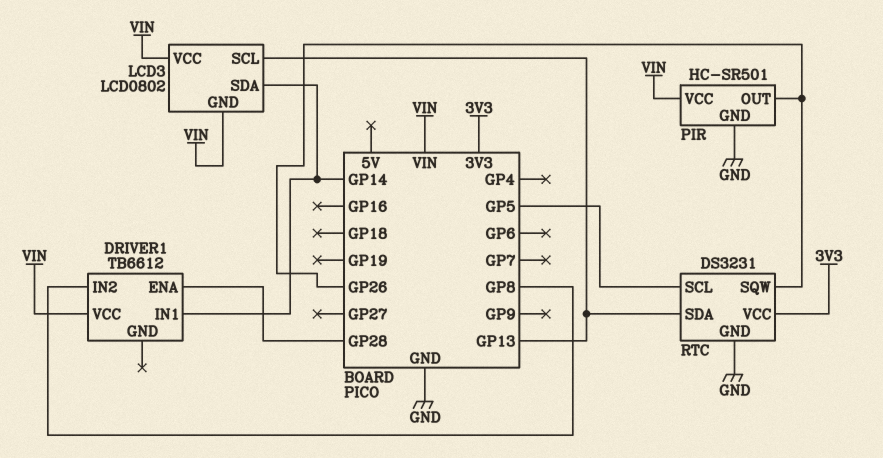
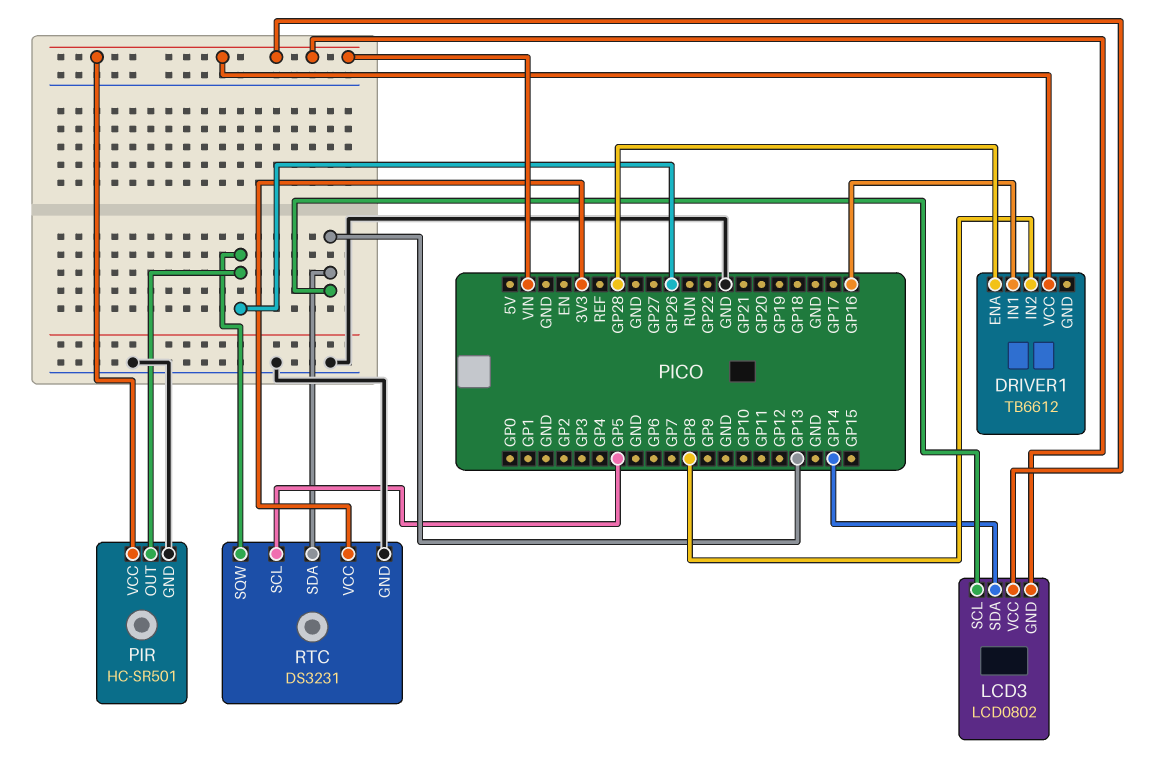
DRIVER1 pin IN1: GP14 -> GP16

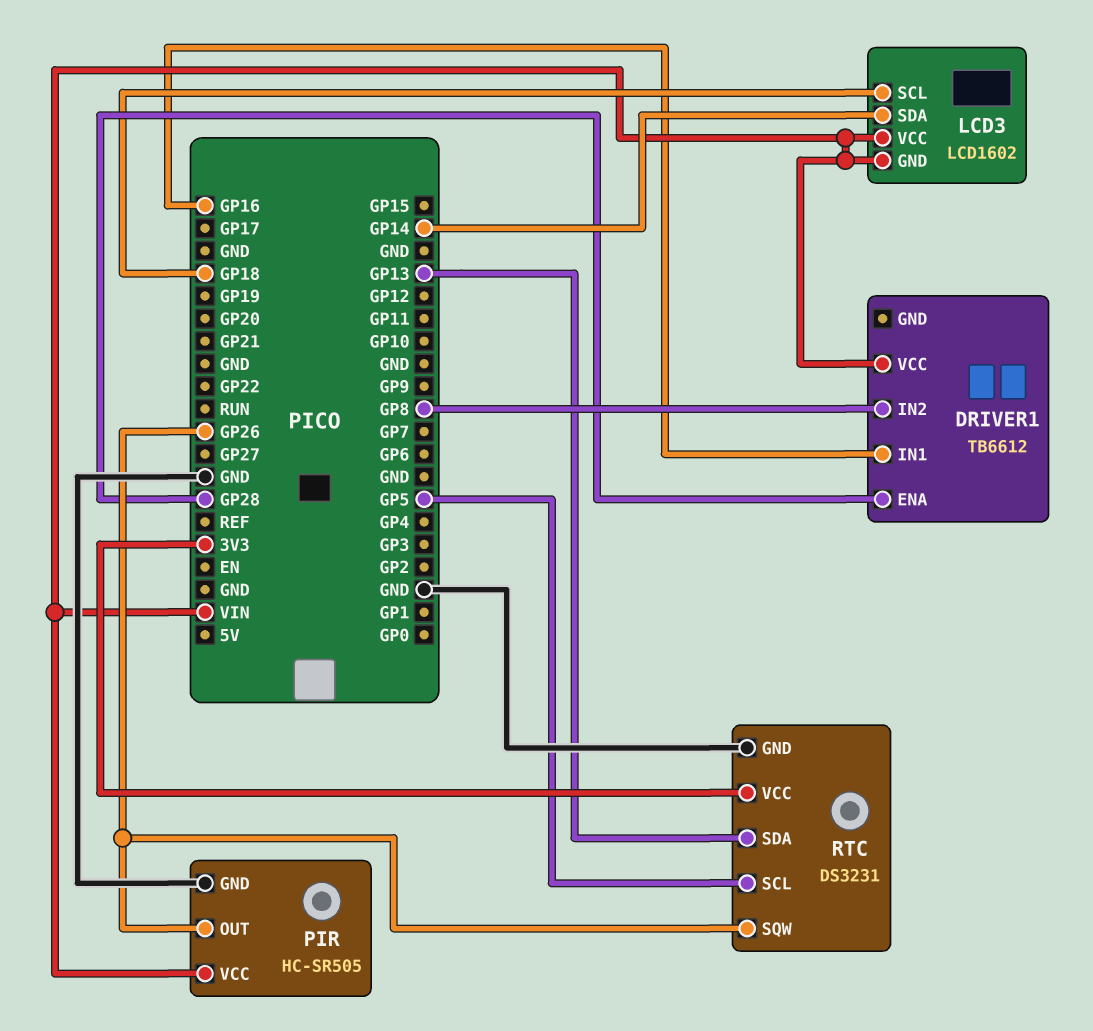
LCD3: LCD0802 -> LCD1602
LCD3 pin SCL: GP13 -> GP18
PIR: HC-SR501 -> HC-SR505

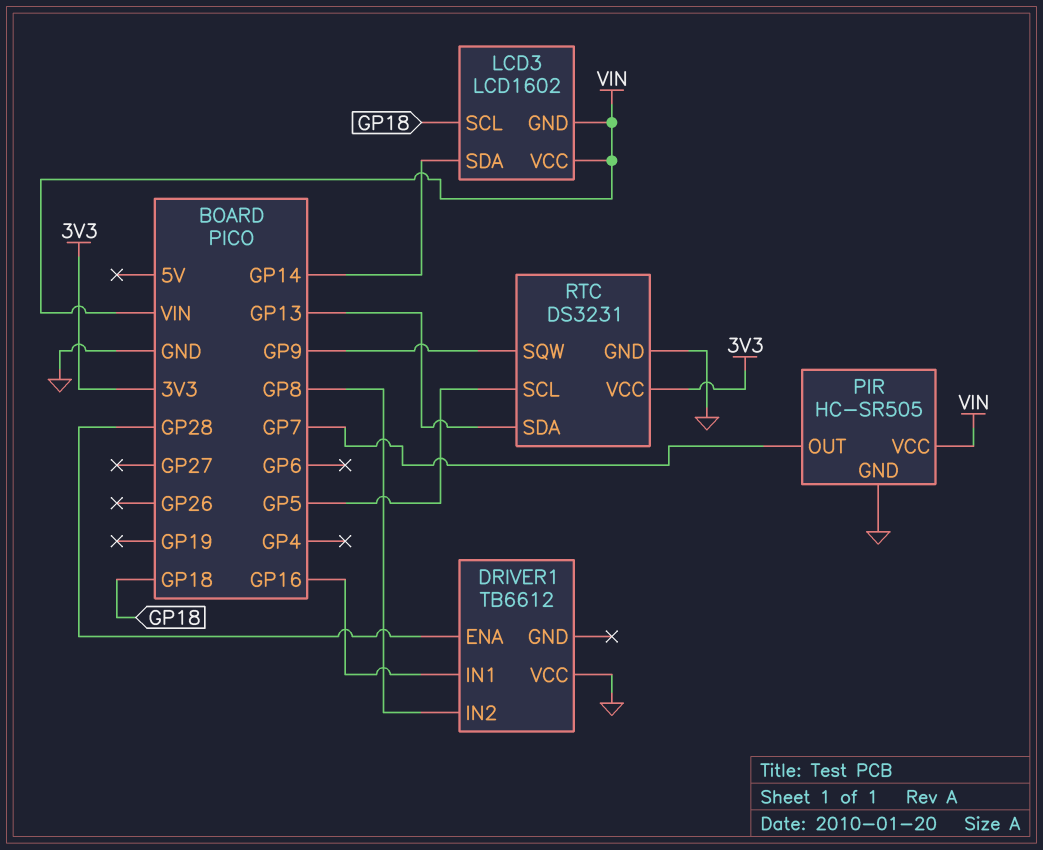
DRIVER1 pin VCC: VIN -> GND
PIR pin OUT: GP26 -> GP7
RTC pin SQW: GP26 -> GP9

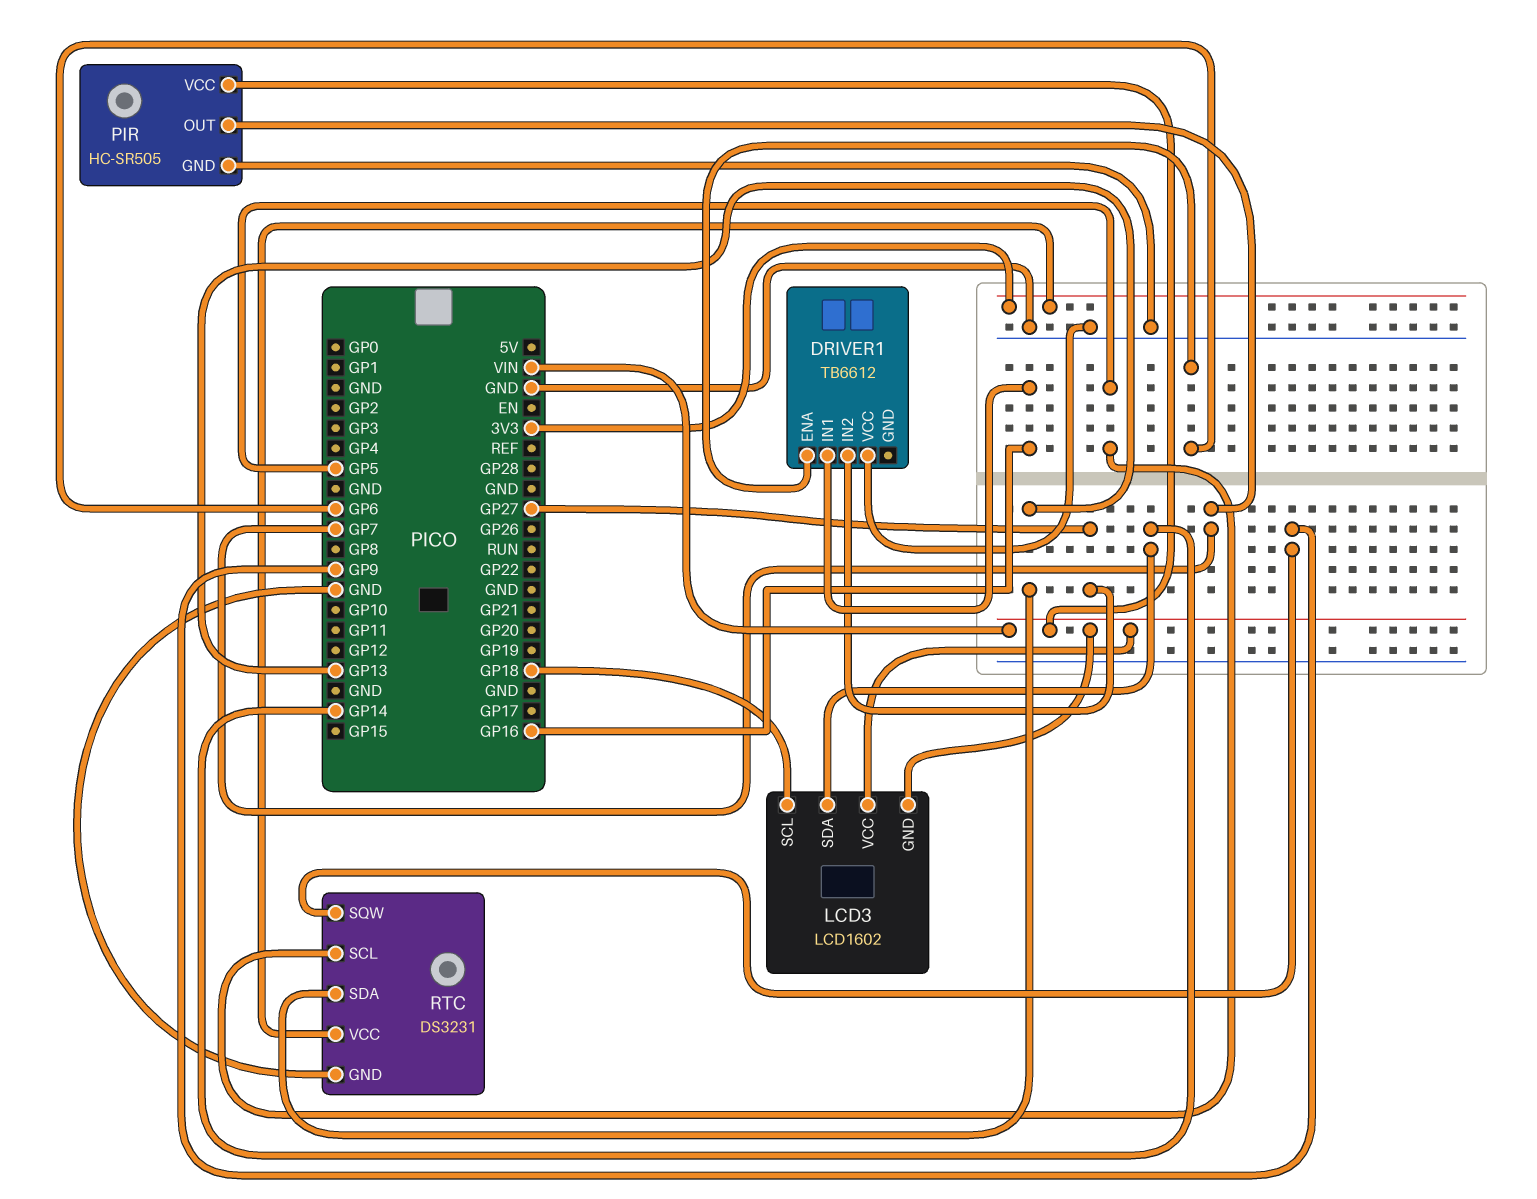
DRIVER1 pin ENA: GP28 -> GP6
DRIVER1 pin IN2: GP8 -> GP27

